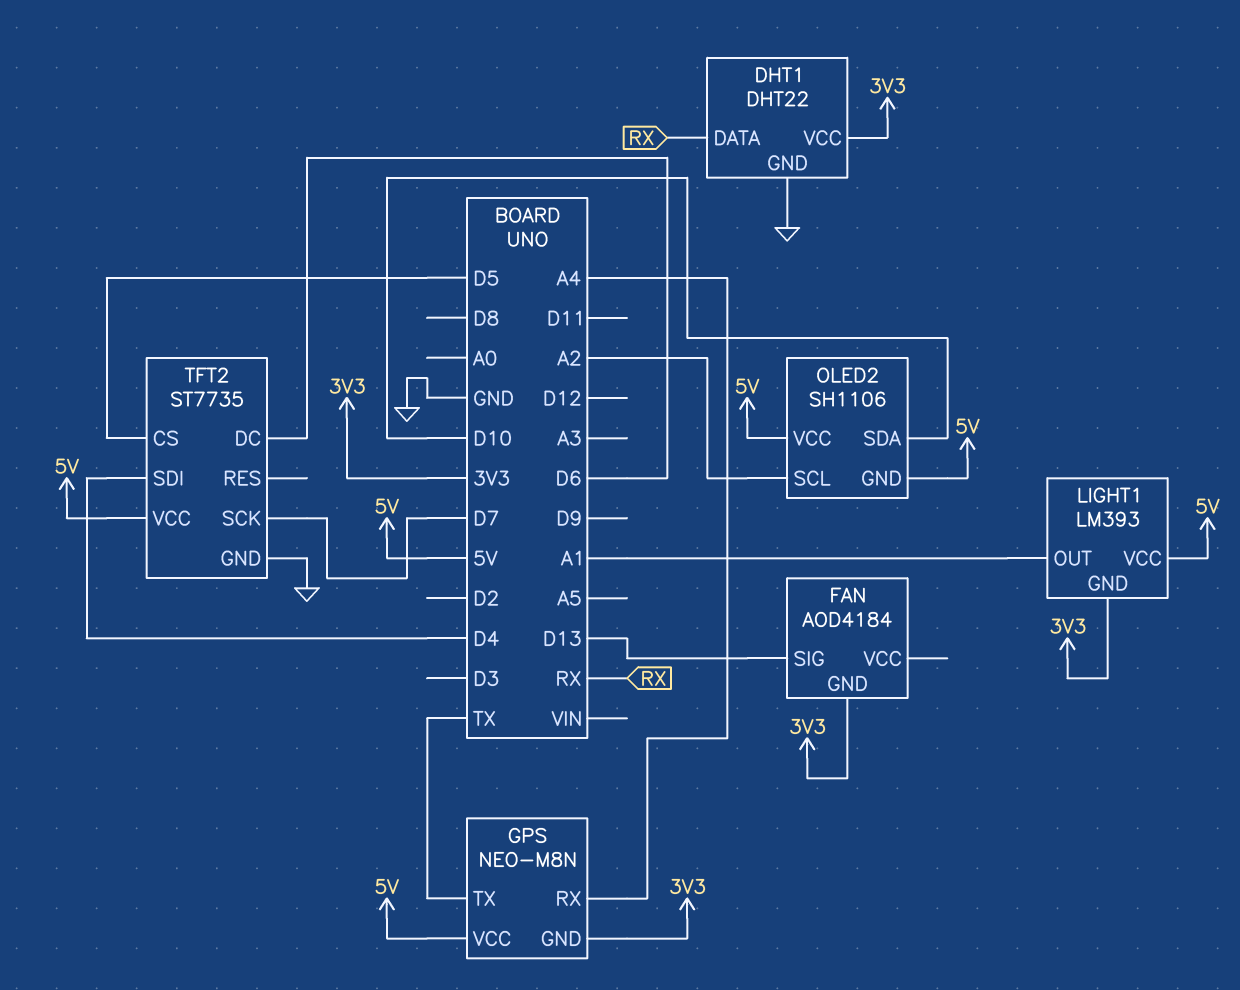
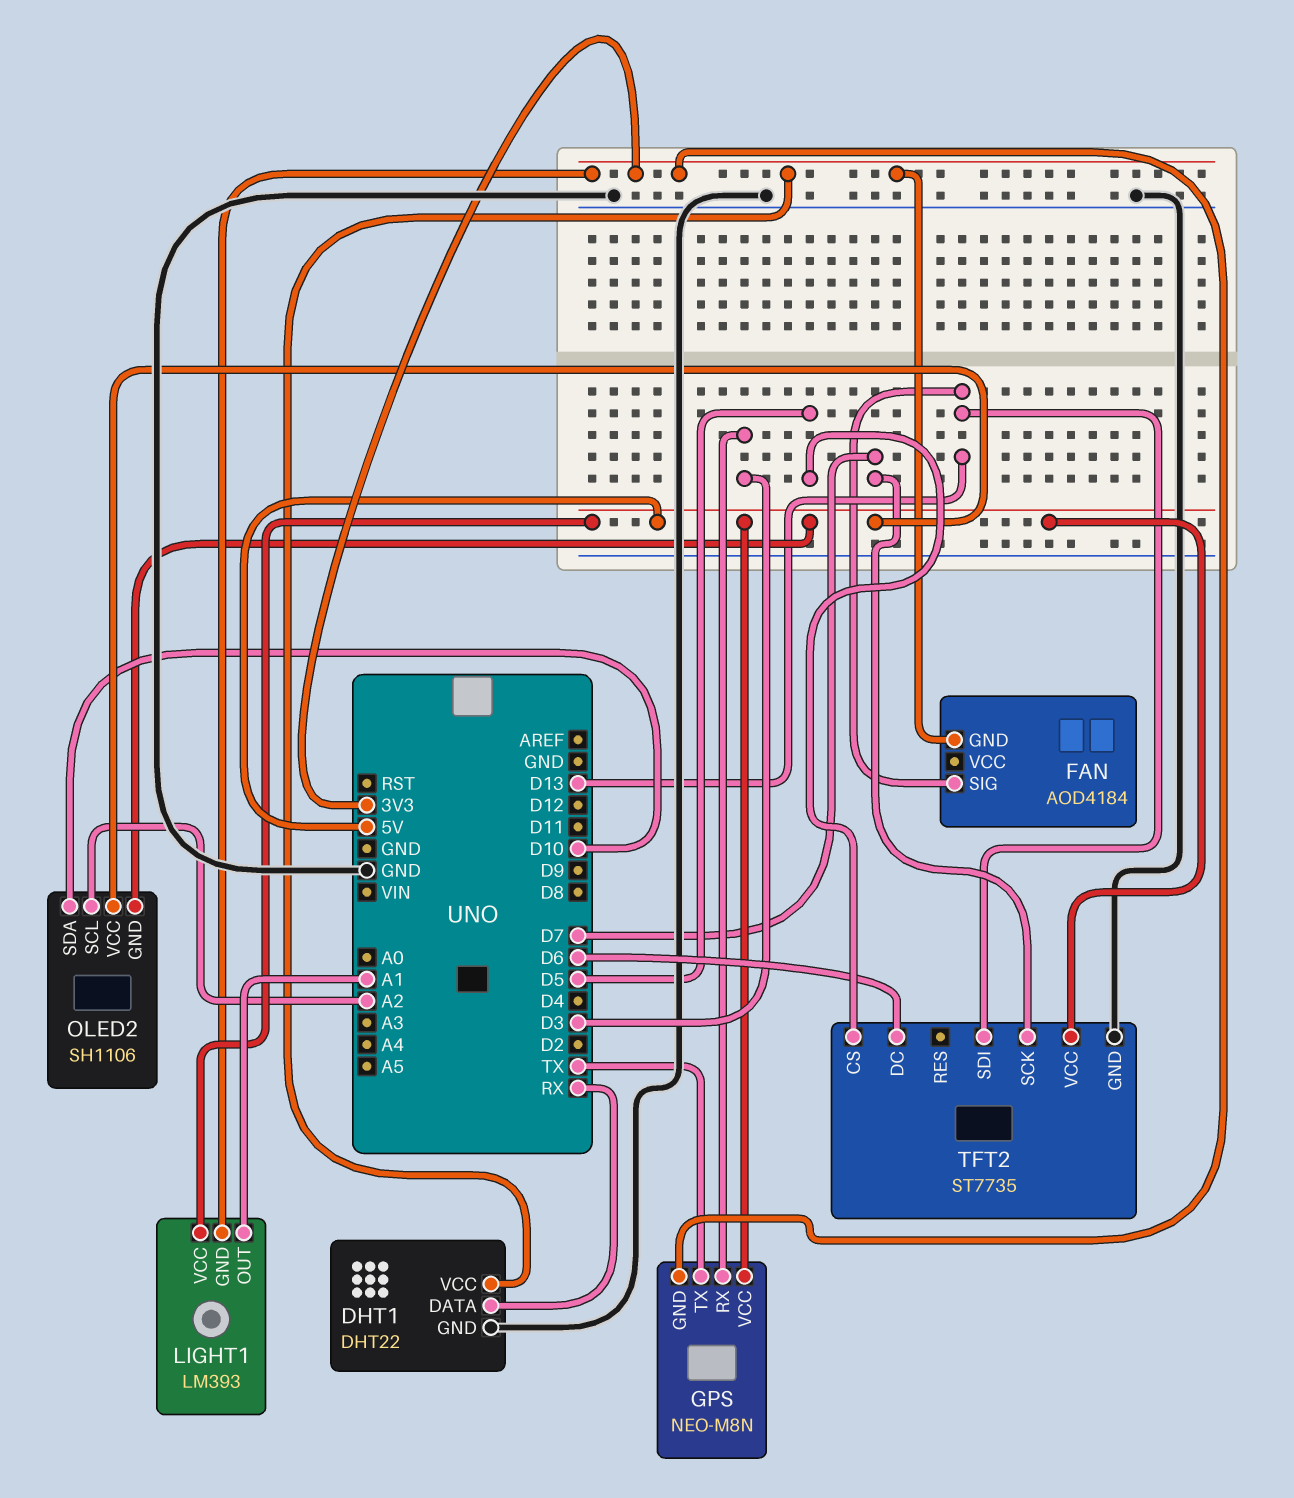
GPS pin RX: A4 -> D3
TFT2 pin SDI: D4 -> D13

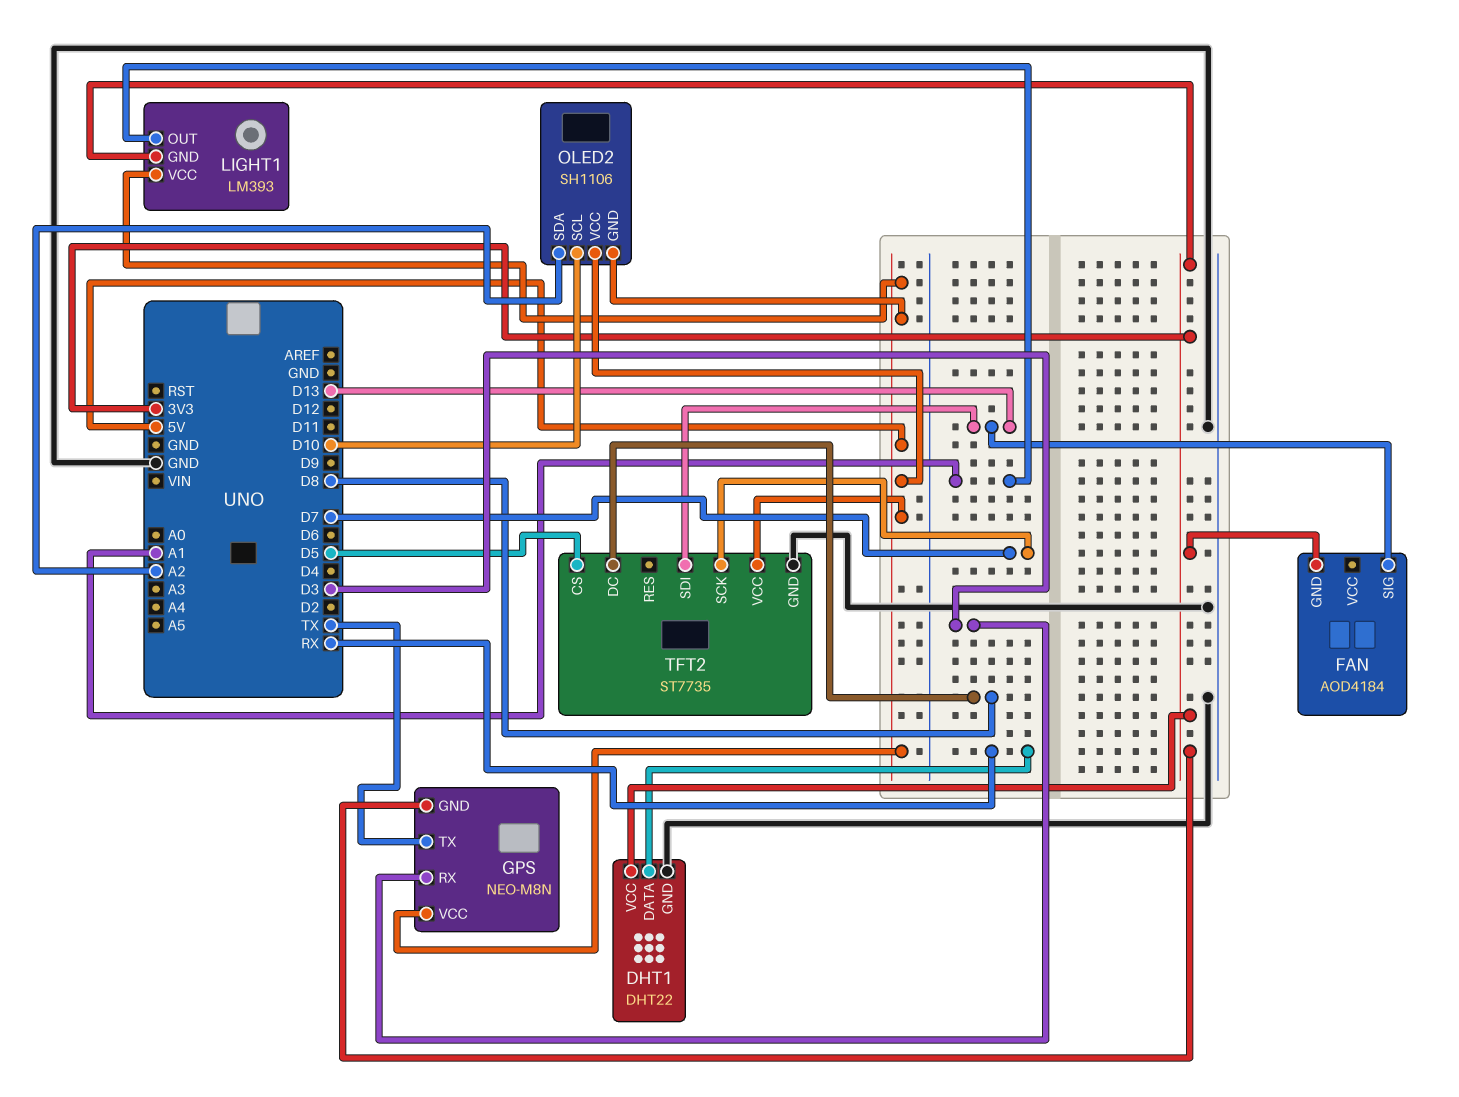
OLED2 pin SCL: A2 -> D10
OLED2 pin SDA: D10 -> A2
TFT2 pin DC: D6 -> D8

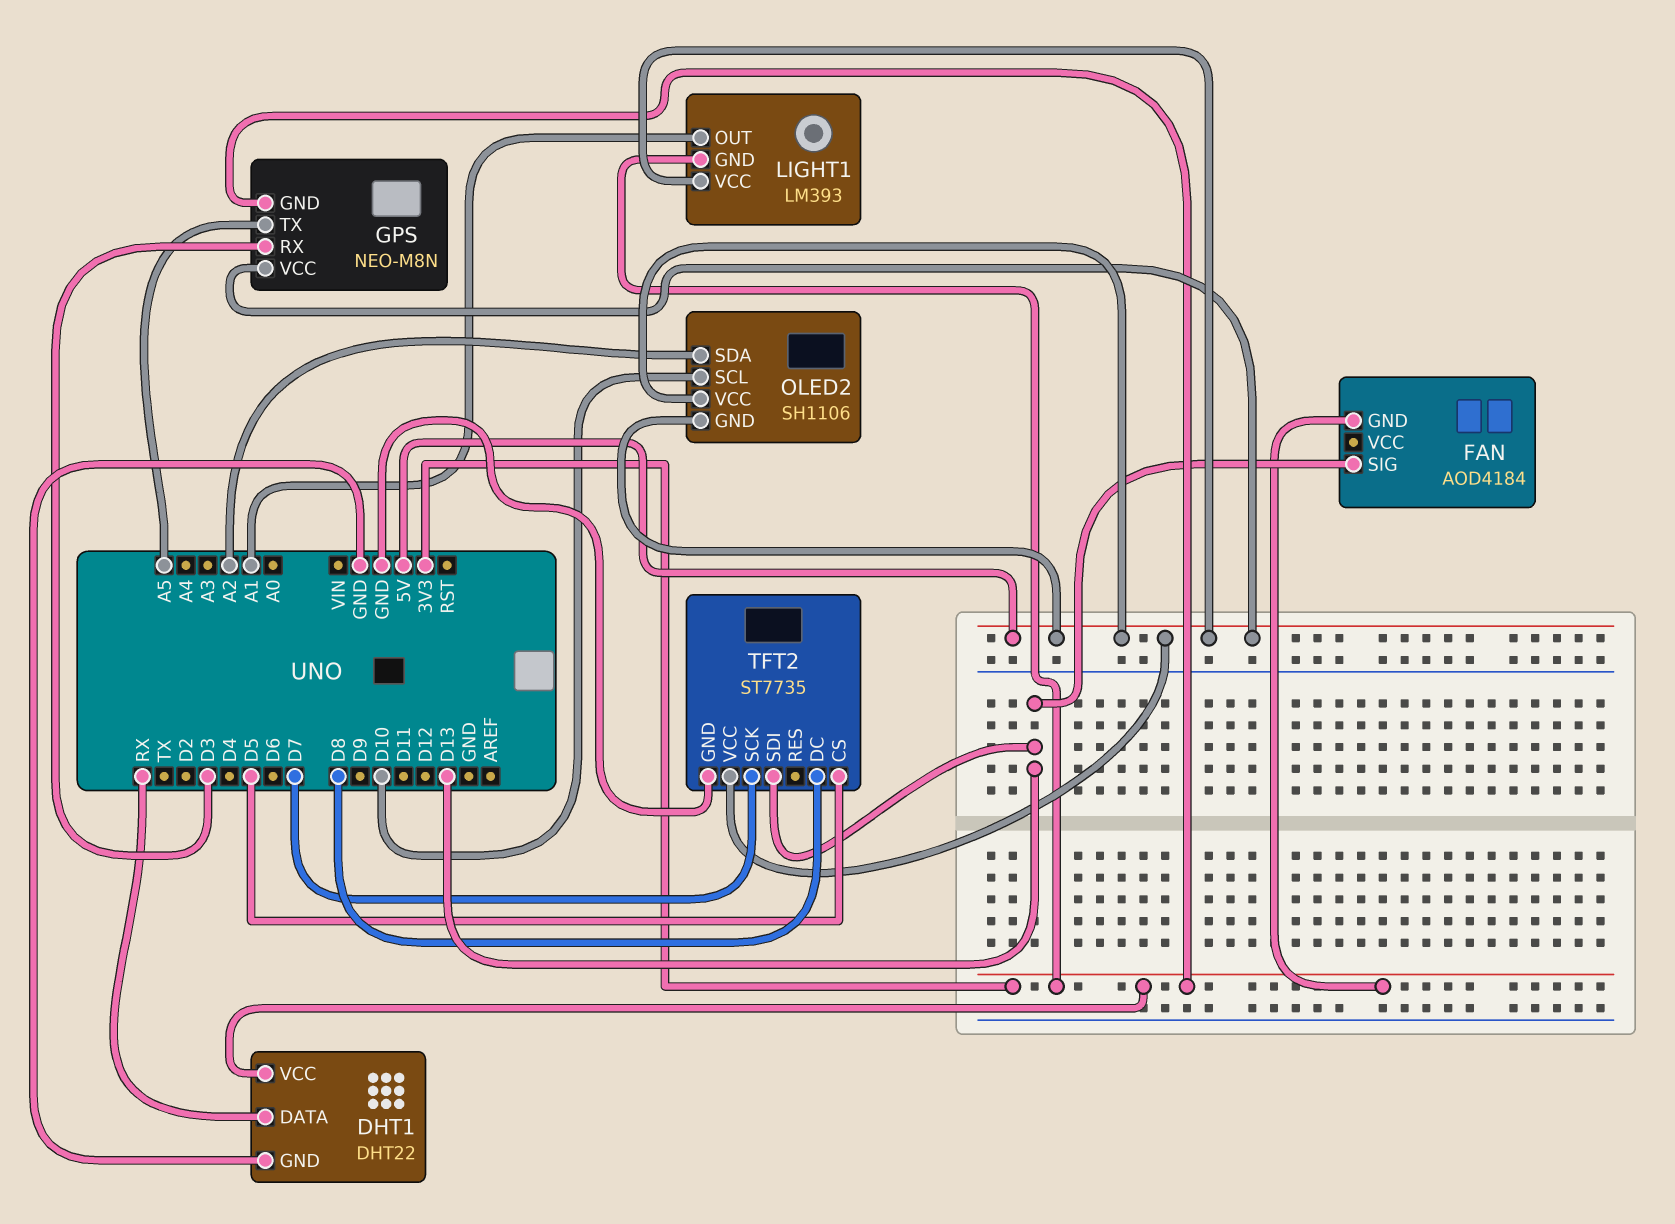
GPS pin TX: TX -> A5

